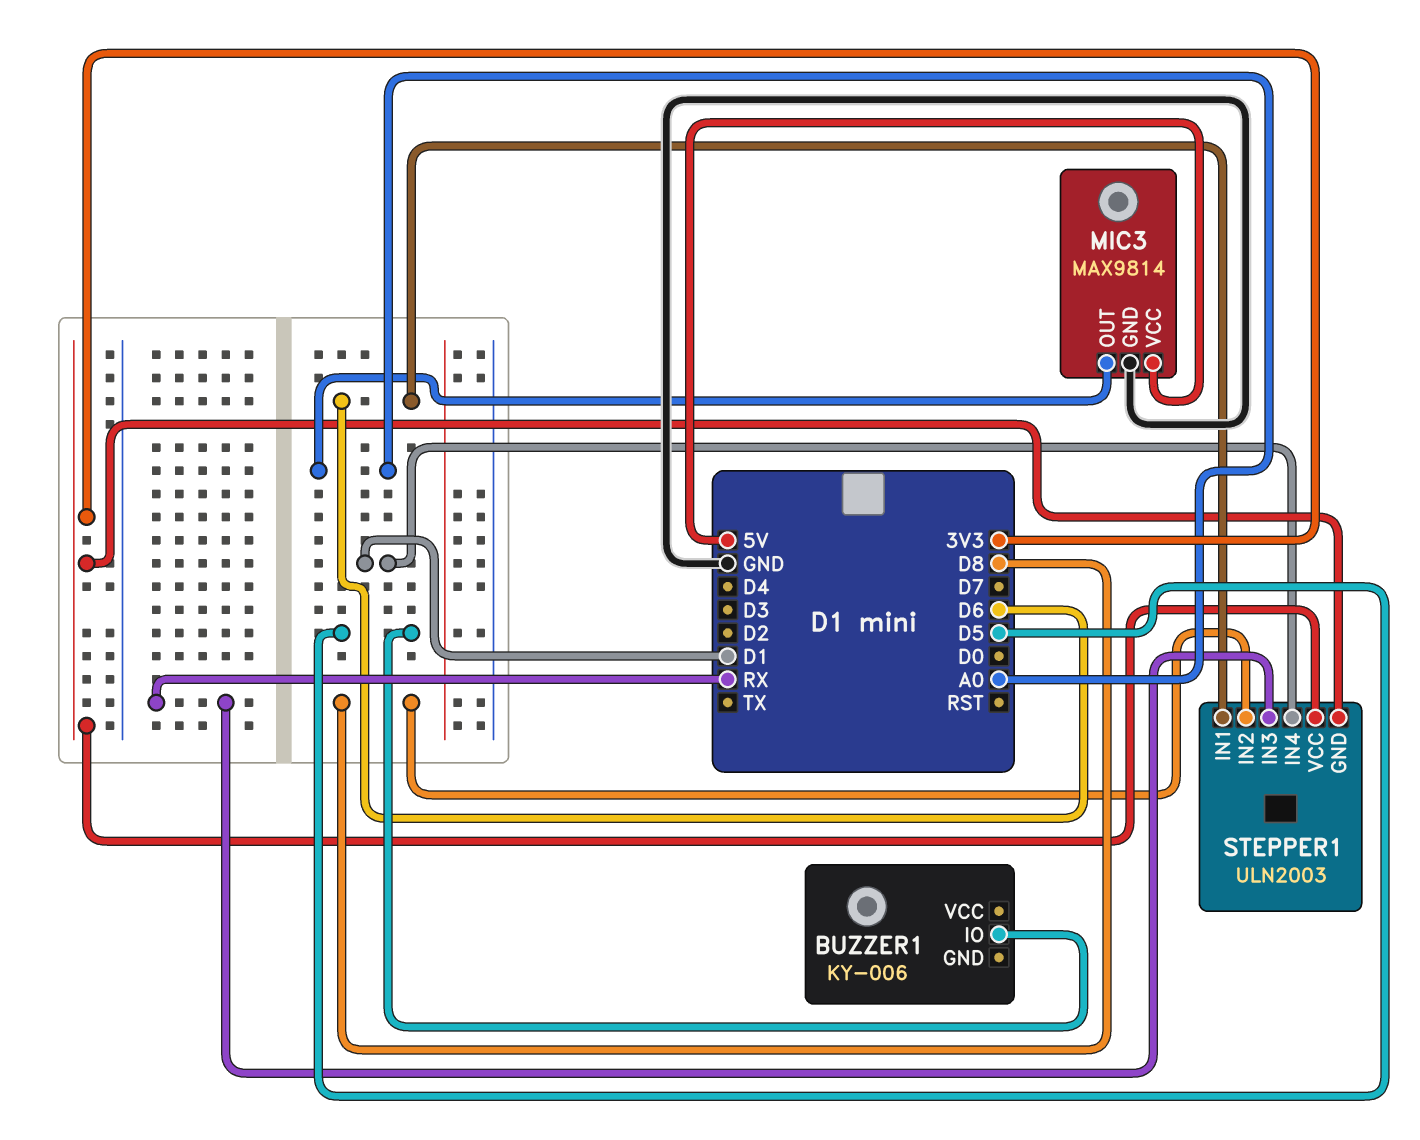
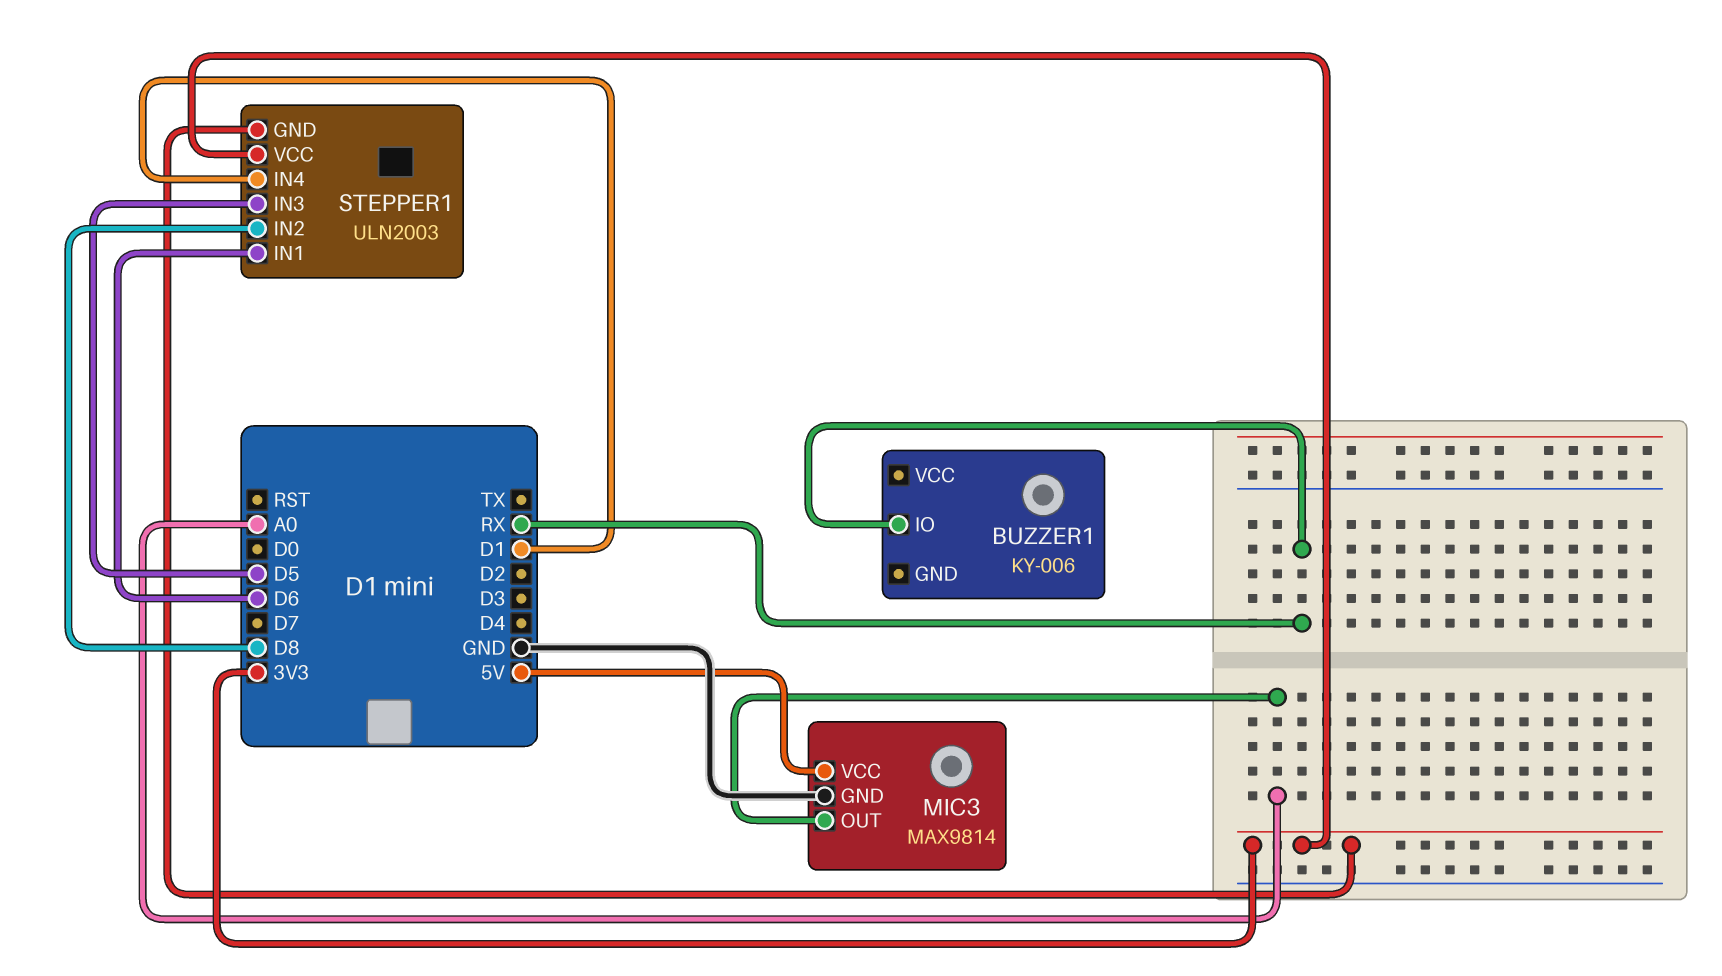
BUZZER1 pin IO: D5 -> RX
STEPPER1 pin IN3: RX -> D5

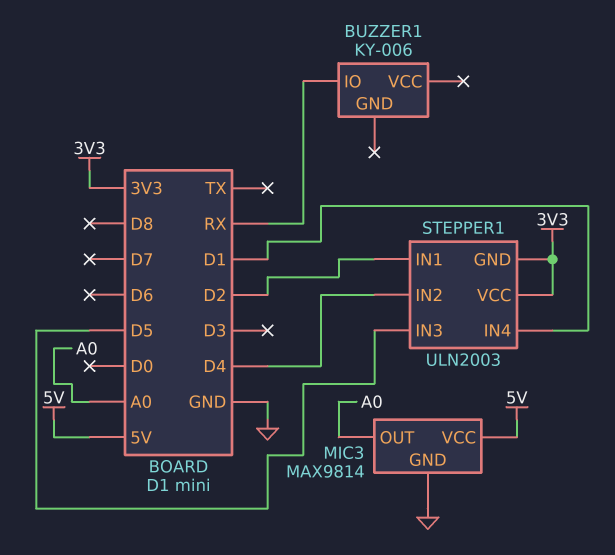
STEPPER1 pin IN1: D6 -> D2
STEPPER1 pin IN2: D8 -> D4

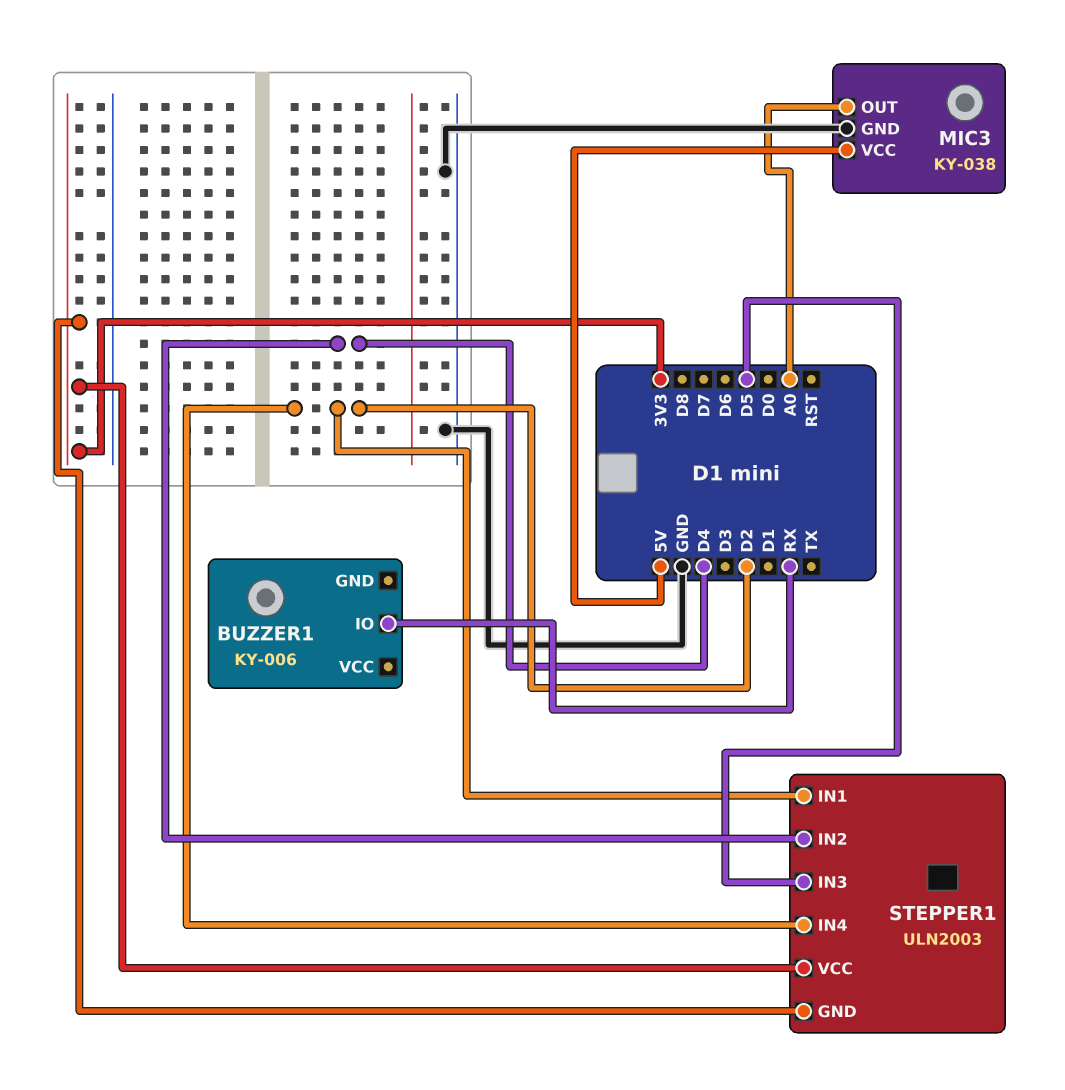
MIC3: MAX9814 -> KY-038
STEPPER1 pin IN4: D1 -> D2

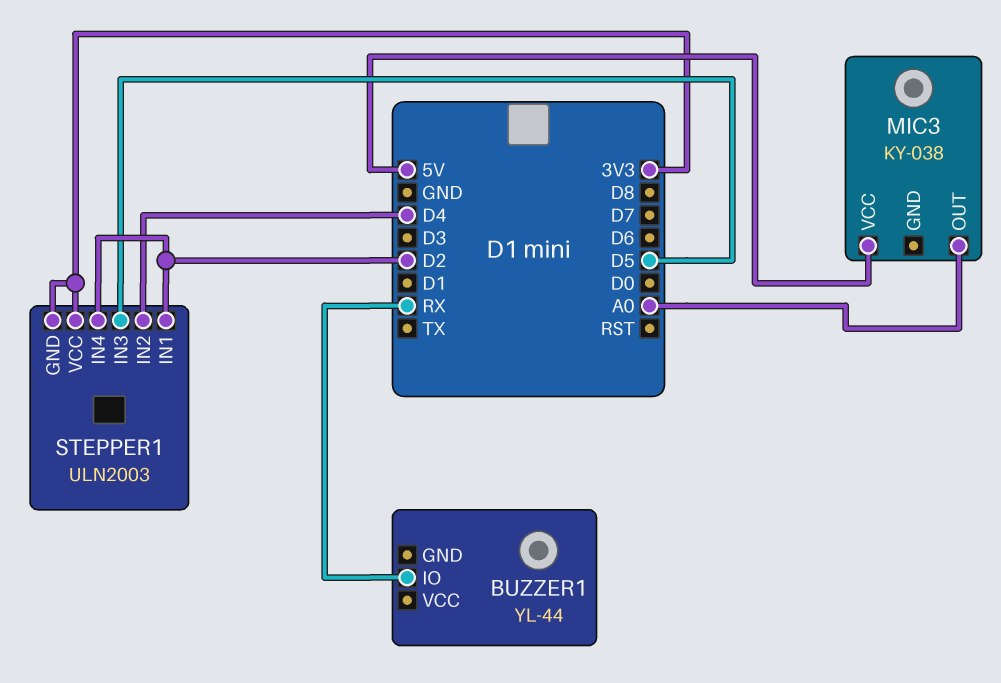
BUZZER1: KY-006 -> YL-44
MIC3 pin GND: GND -> none

